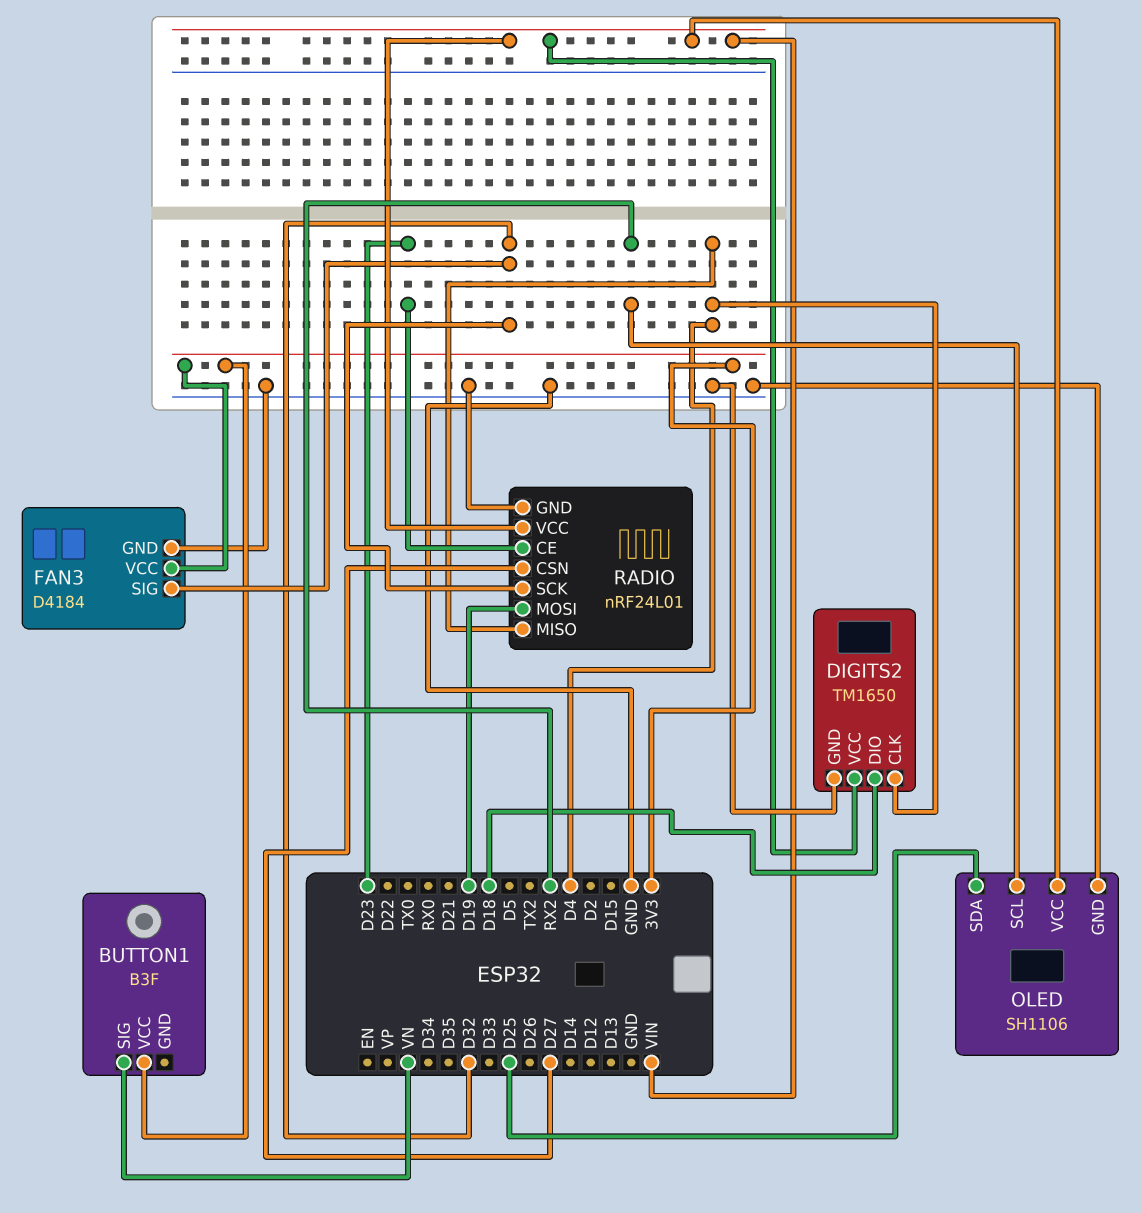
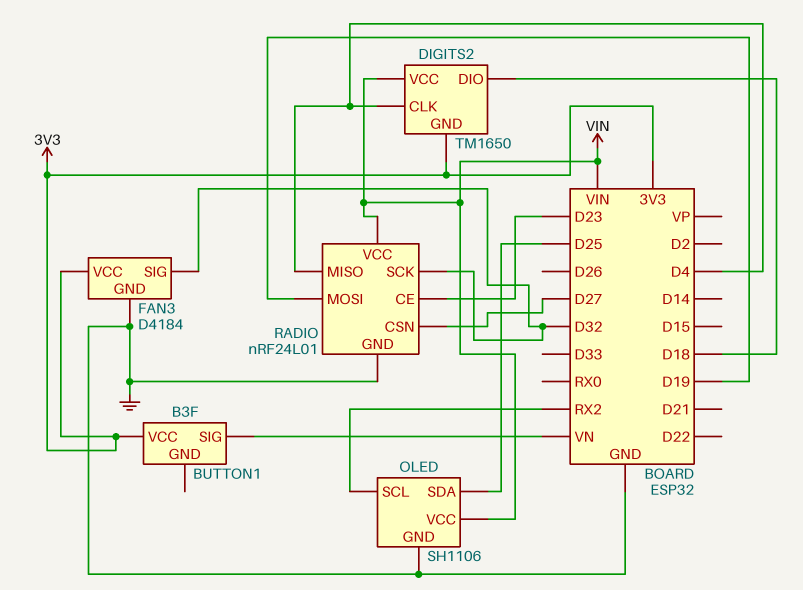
DIGITS2 pin GND: GND -> 3V3

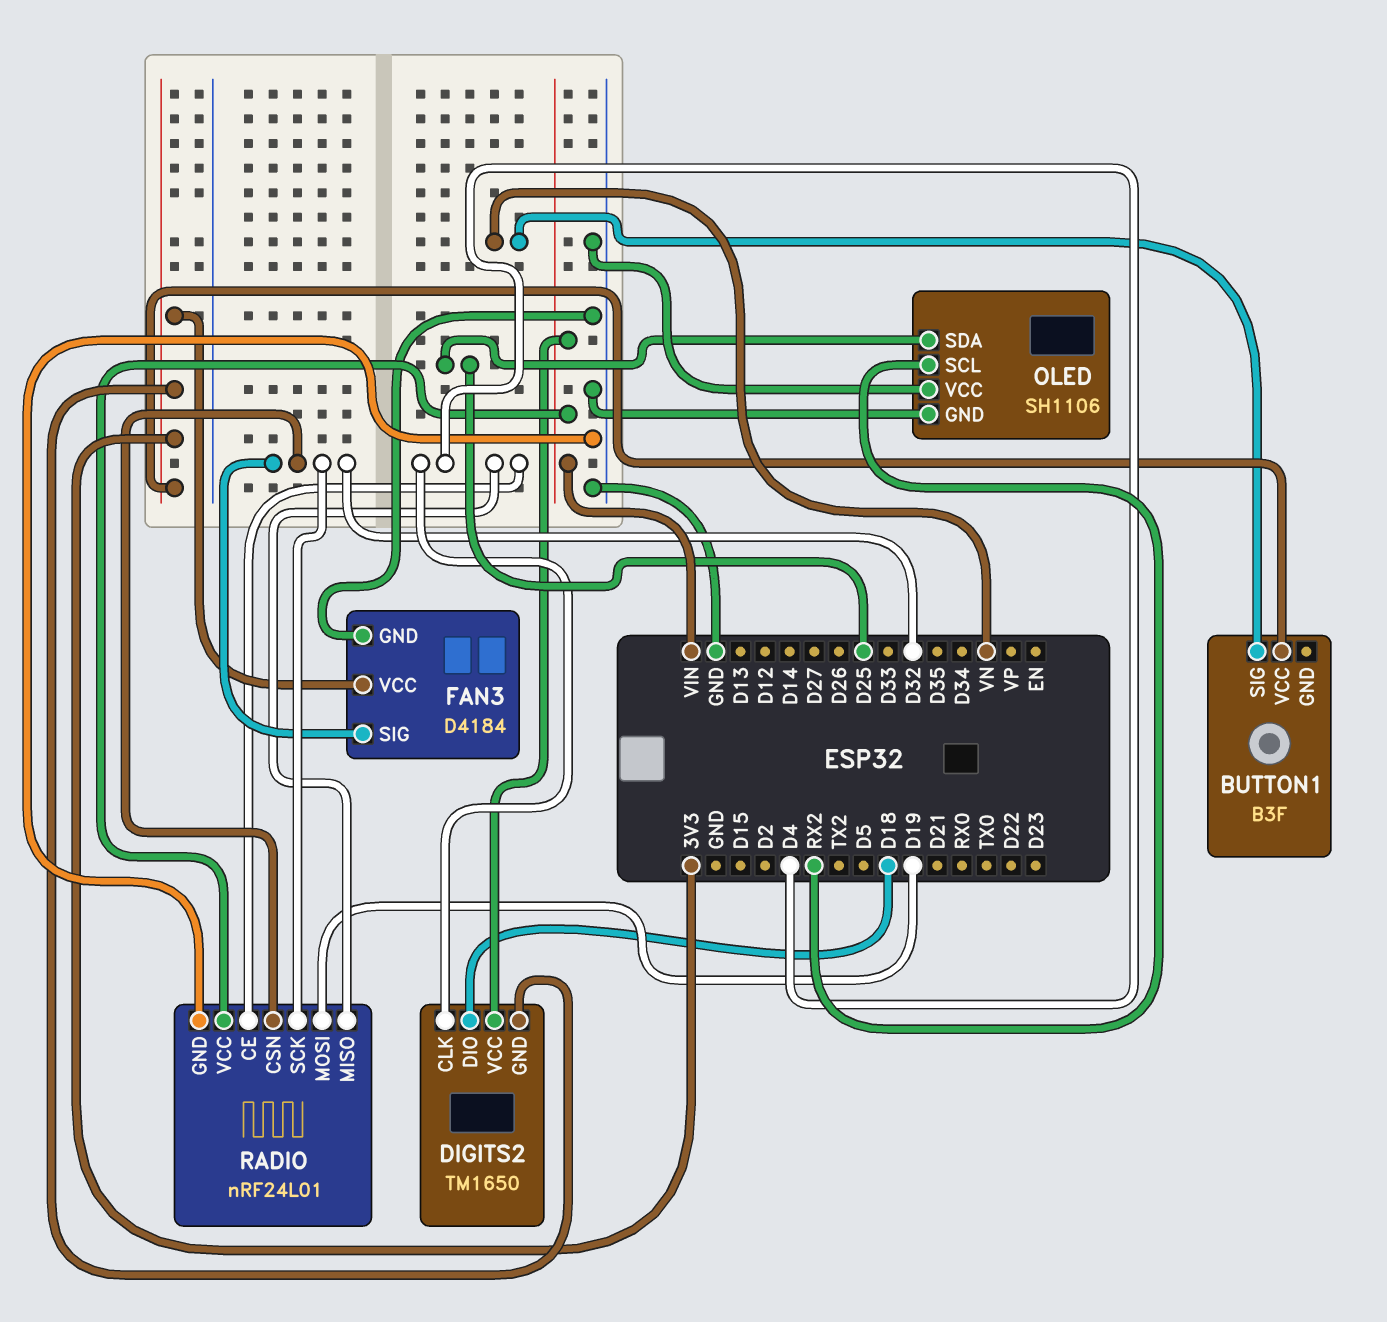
OLED pin VCC: VIN -> GND
RADIO pin CE: D23 -> D4
RADIO pin CSN: D27 -> D32

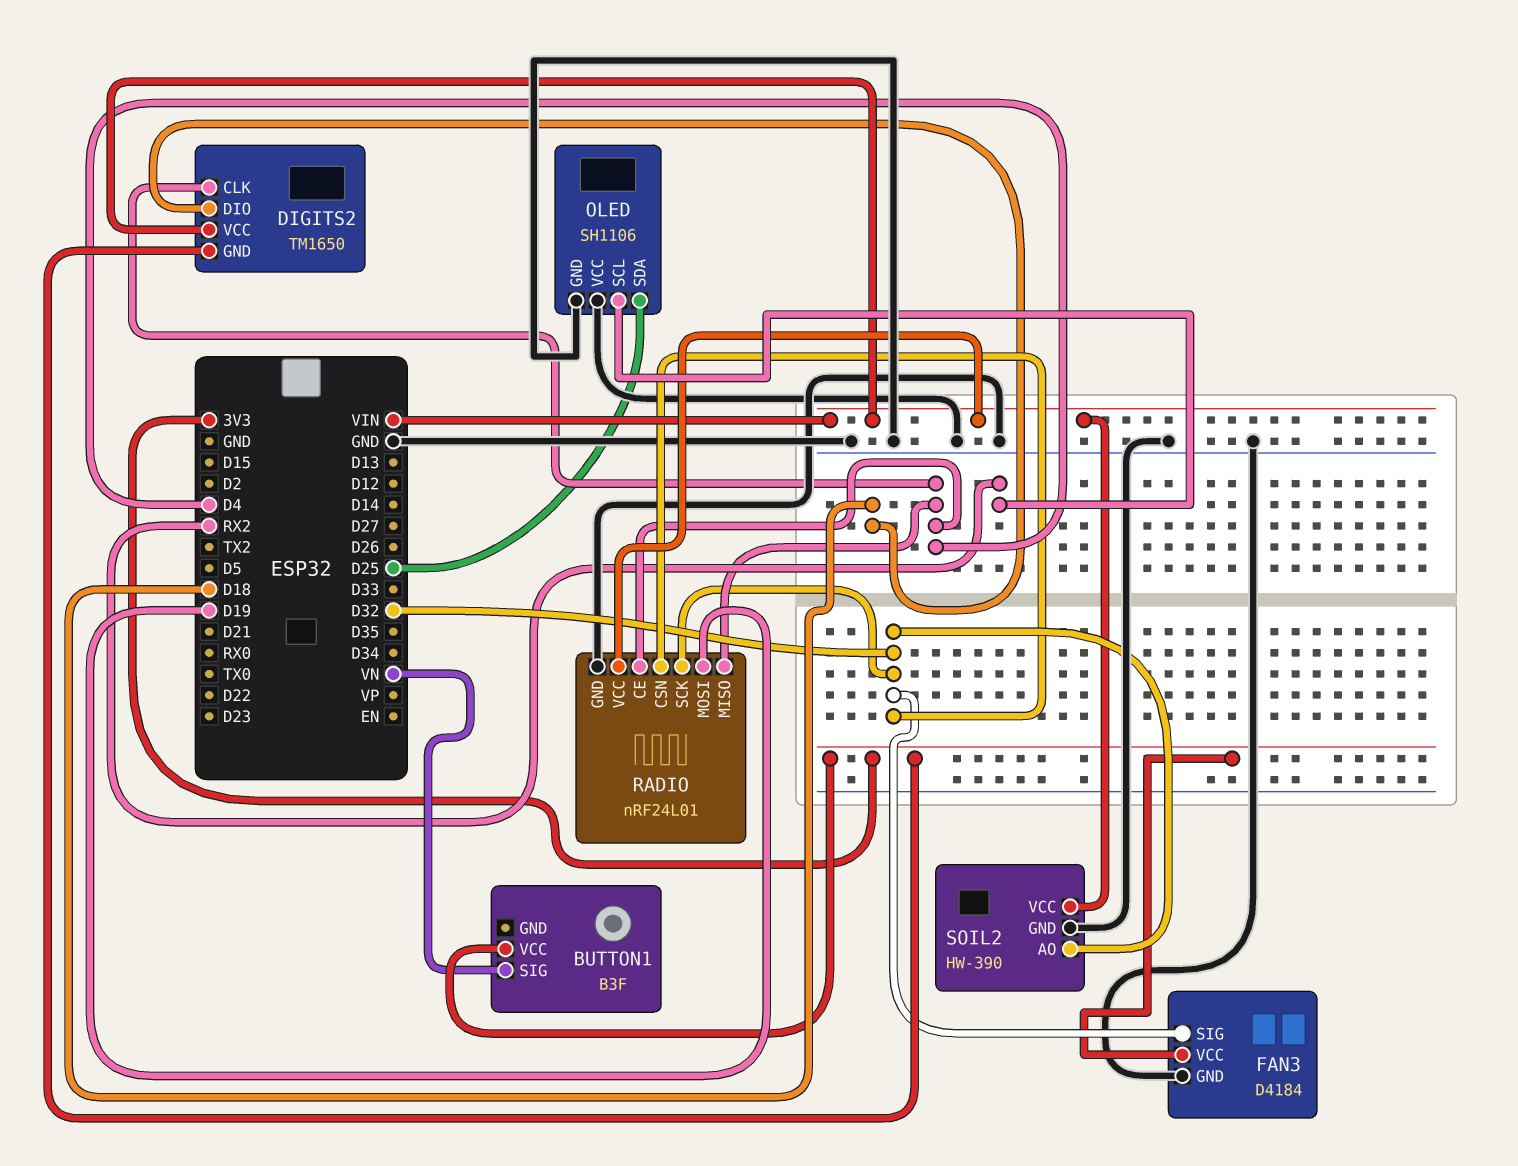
SOIL2: none -> HW-390
SOIL2 pin AO: none -> D32
SOIL2 pin GND: none -> GND
SOIL2 pin VCC: none -> VIN

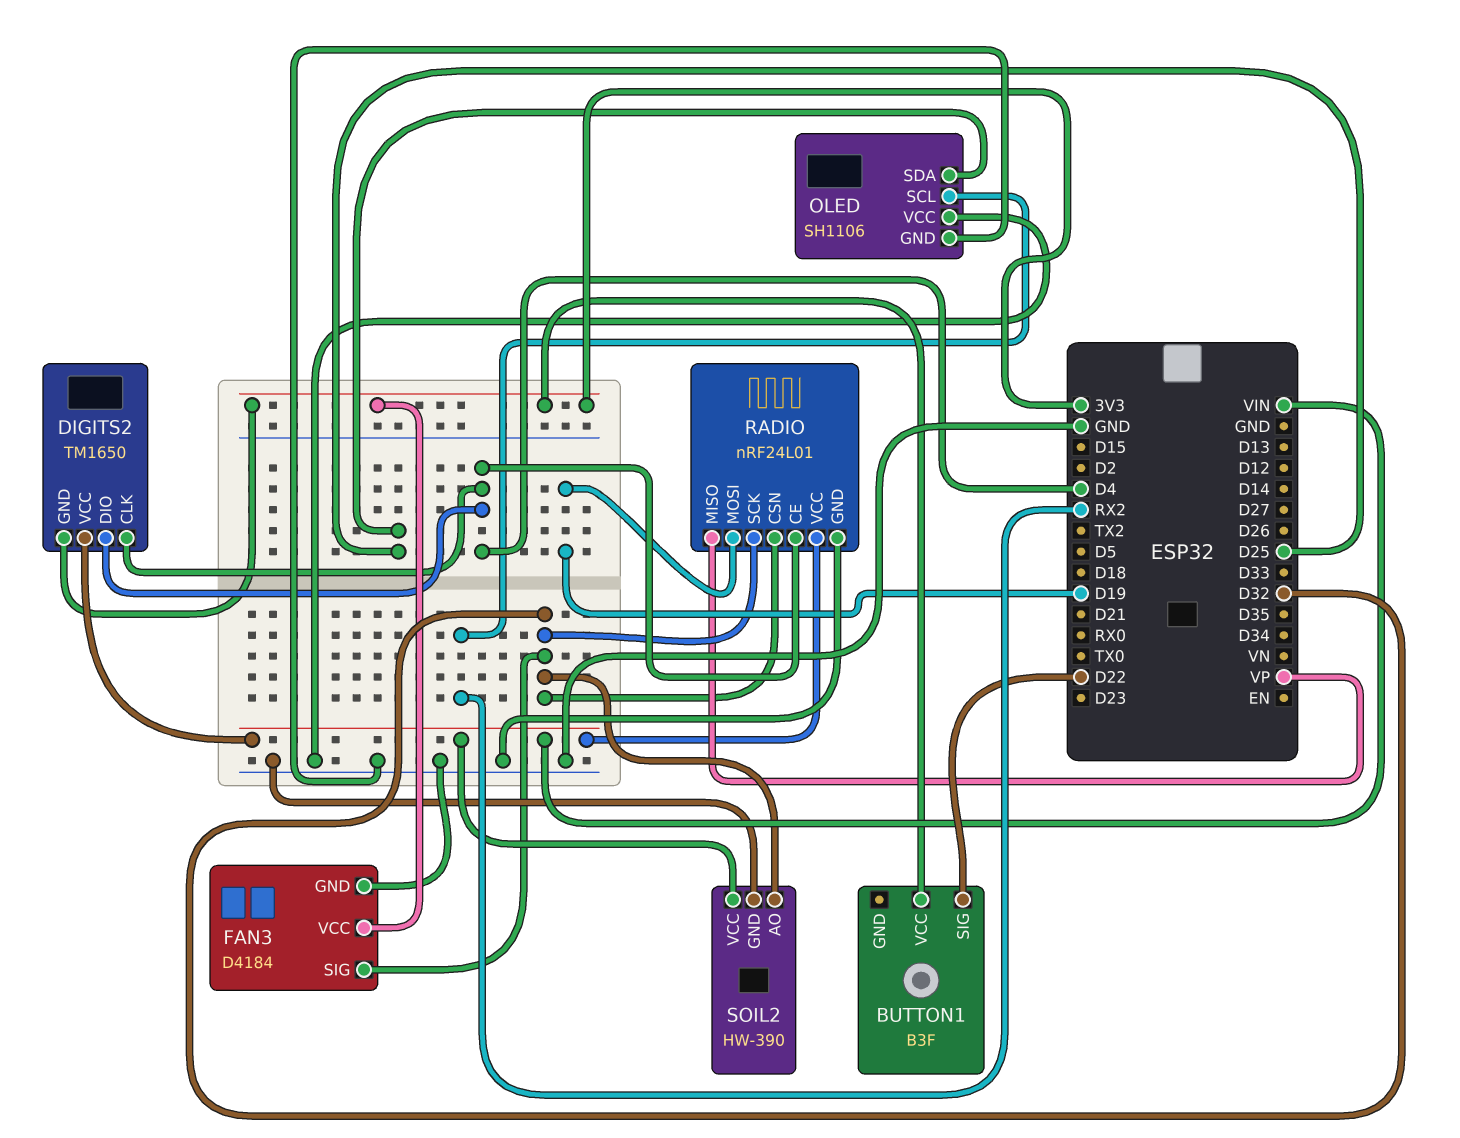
BUTTON1 pin SIG: VN -> D22
DIGITS2 pin DIO: D18 -> D4
RADIO pin MISO: D4 -> VP

